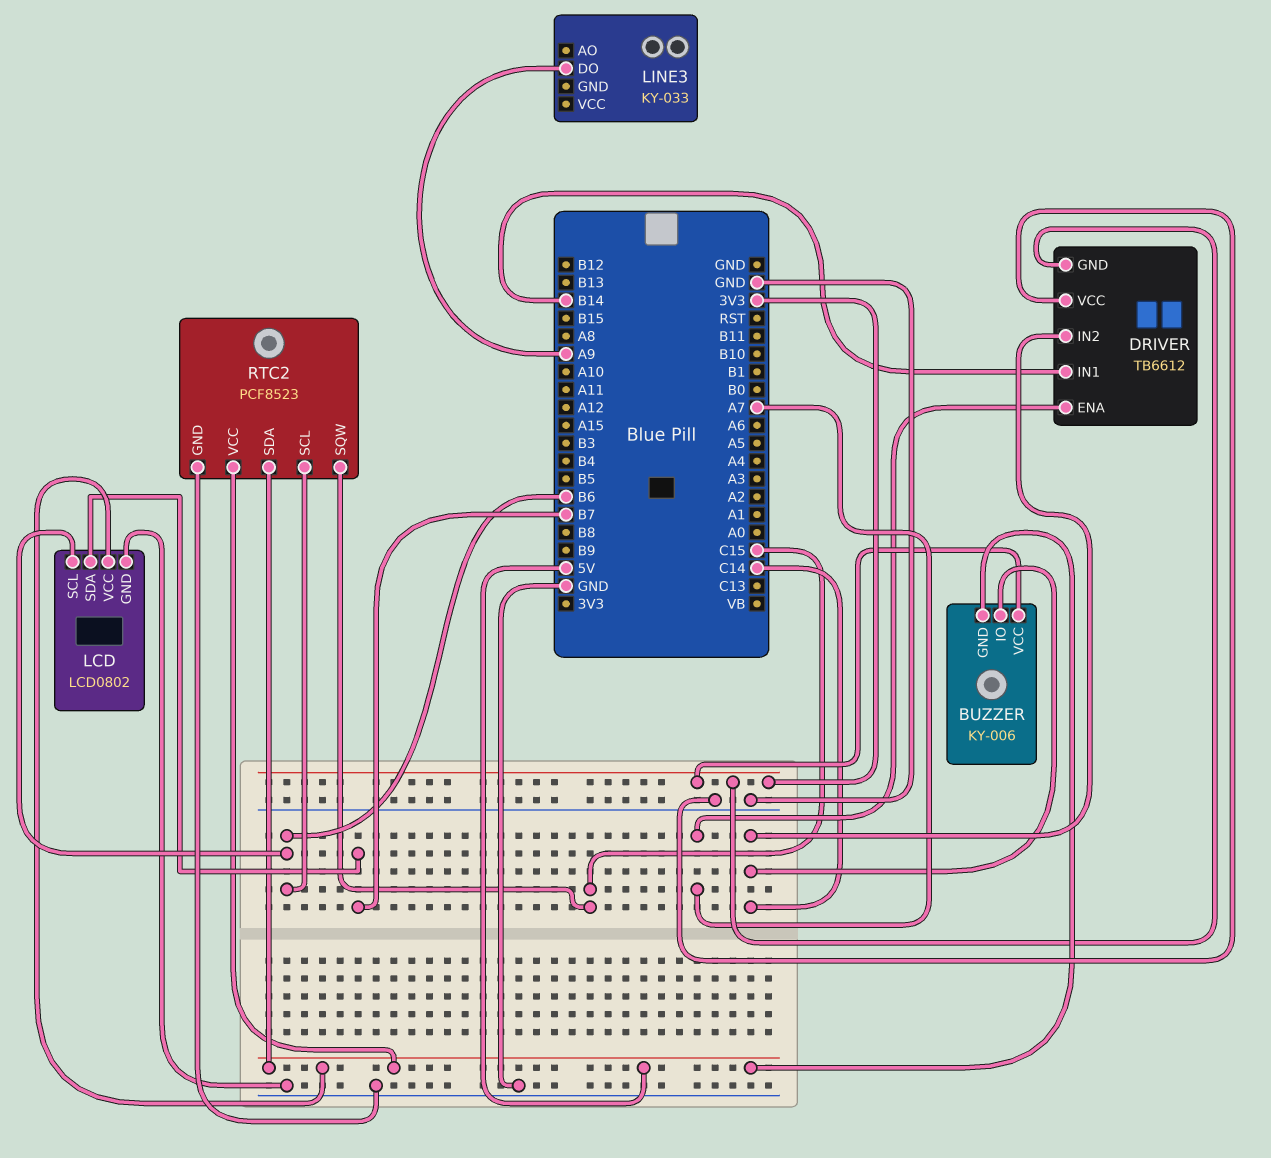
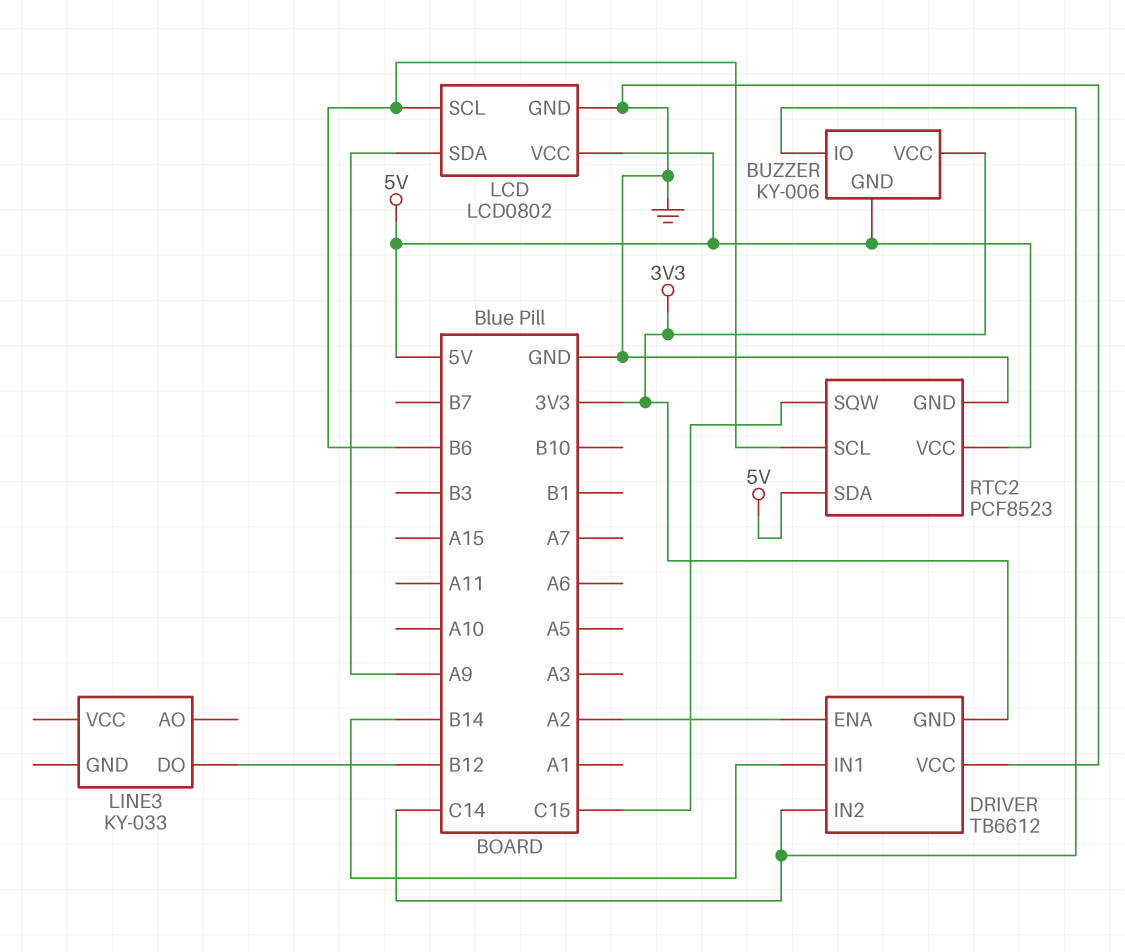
DRIVER pin ENA: A7 -> A2
LCD pin SDA: B7 -> A9
LINE3 pin DO: A9 -> B12

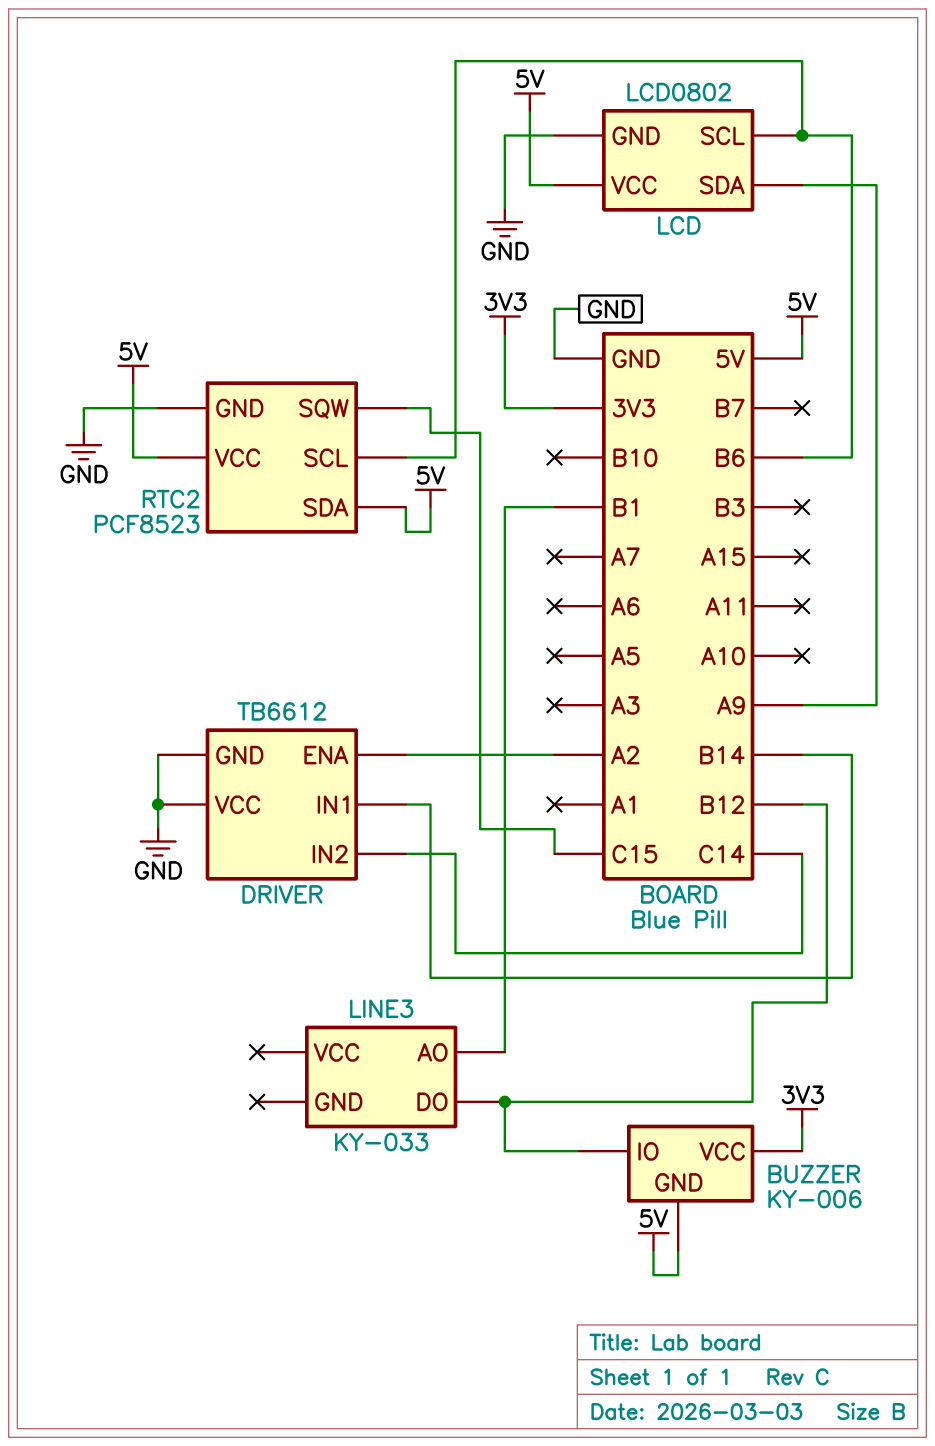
BUZZER pin IO: C14 -> B12
DRIVER pin GND: 3V3 -> GND
LINE3 pin AO: none -> B1

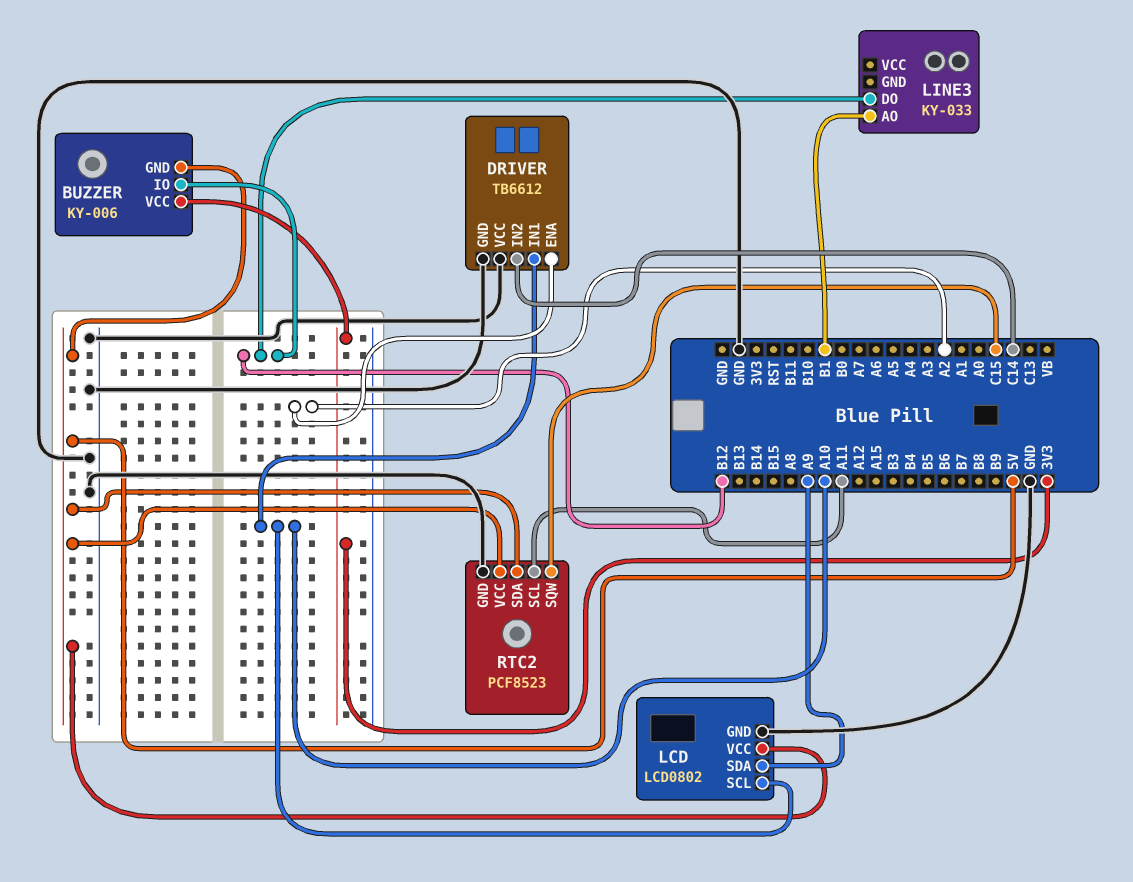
DRIVER pin IN1: B14 -> A10
LCD pin SCL: B6 -> A10
RTC2 pin SCL: B6 -> A11

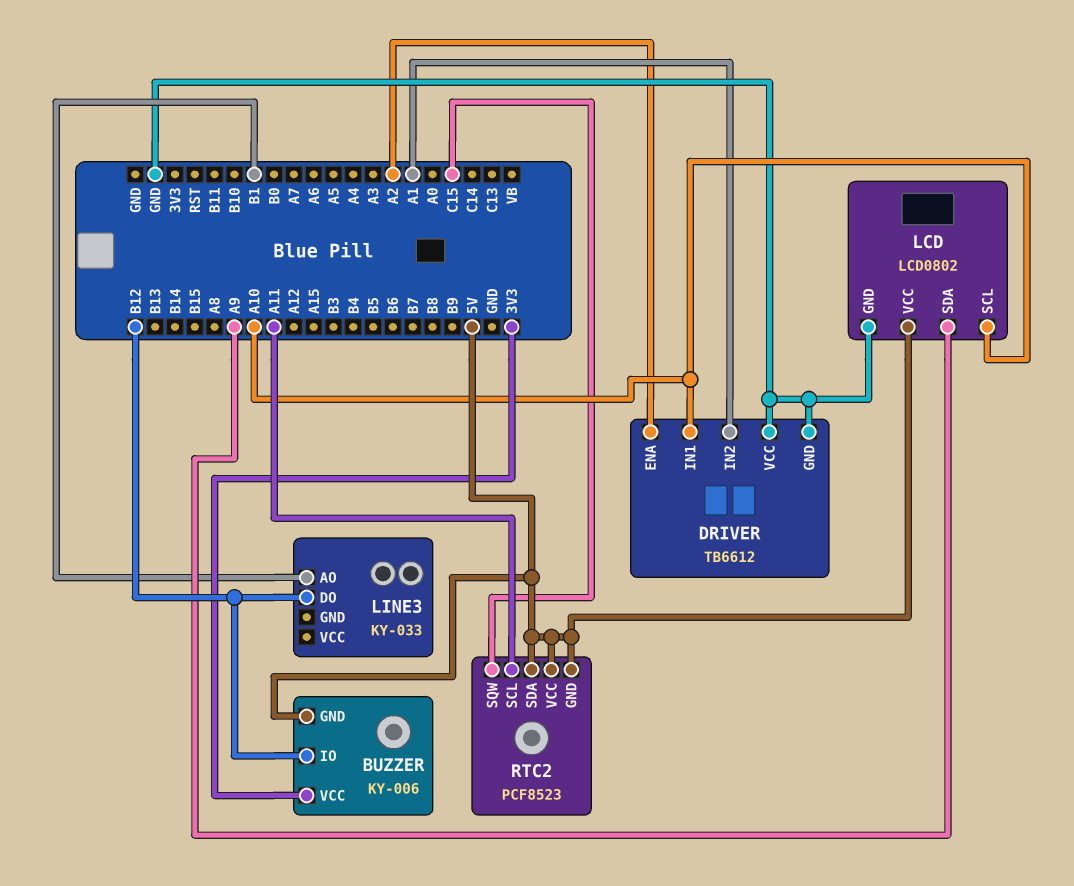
DRIVER pin IN2: C14 -> A1
RTC2 pin GND: GND -> 5V

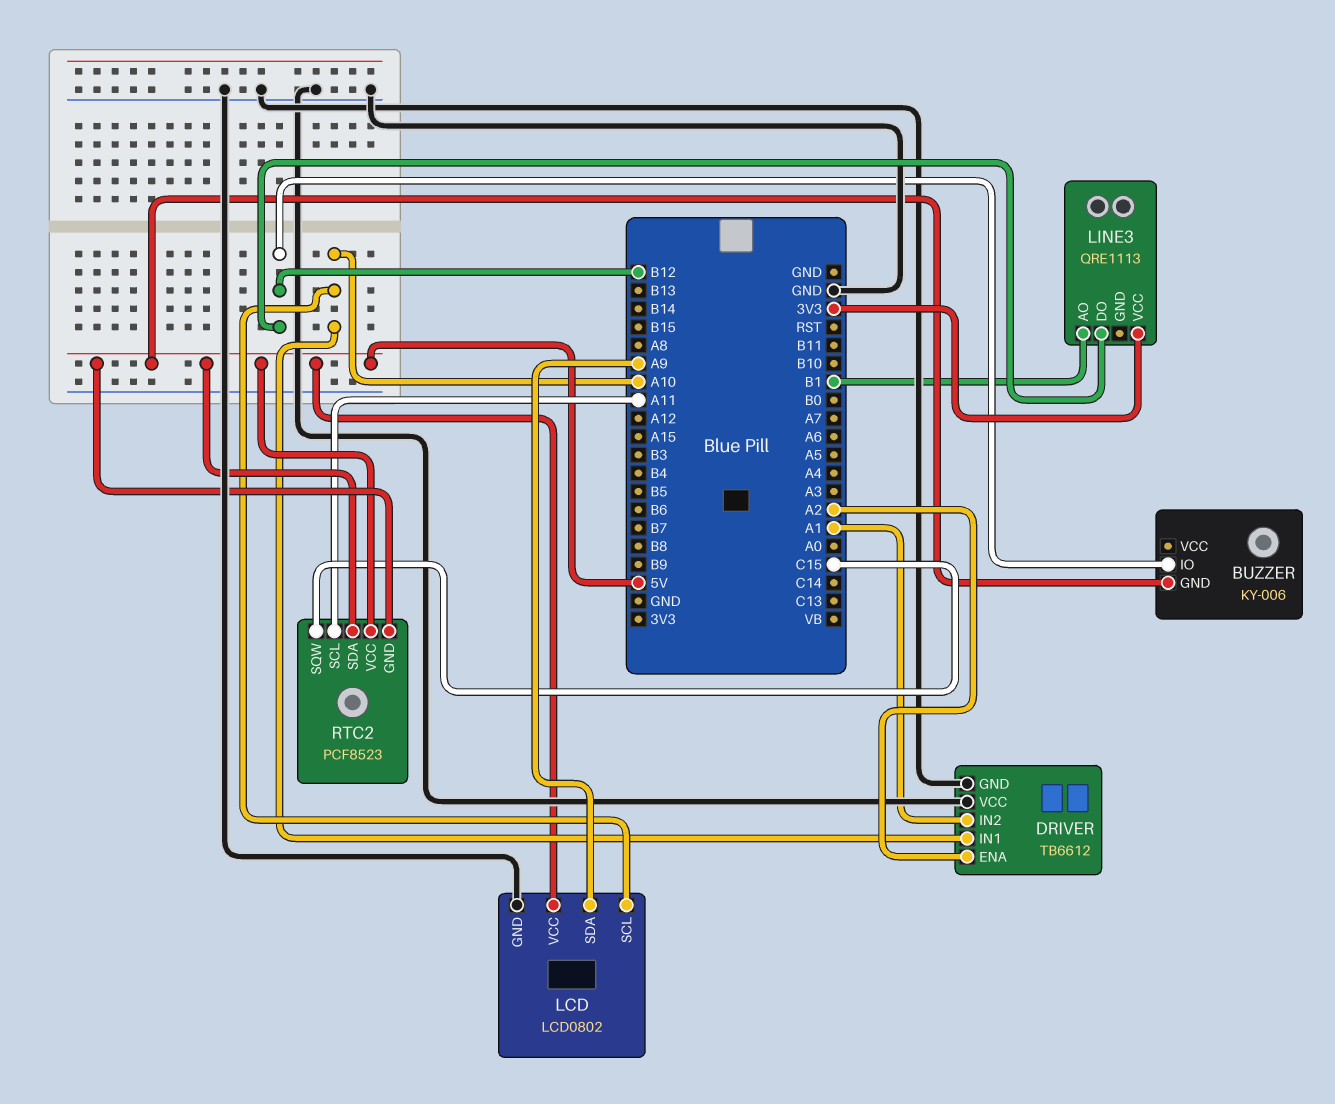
BUZZER pin VCC: 3V3 -> none
LINE3: KY-033 -> QRE1113
LINE3 pin VCC: none -> 3V3

